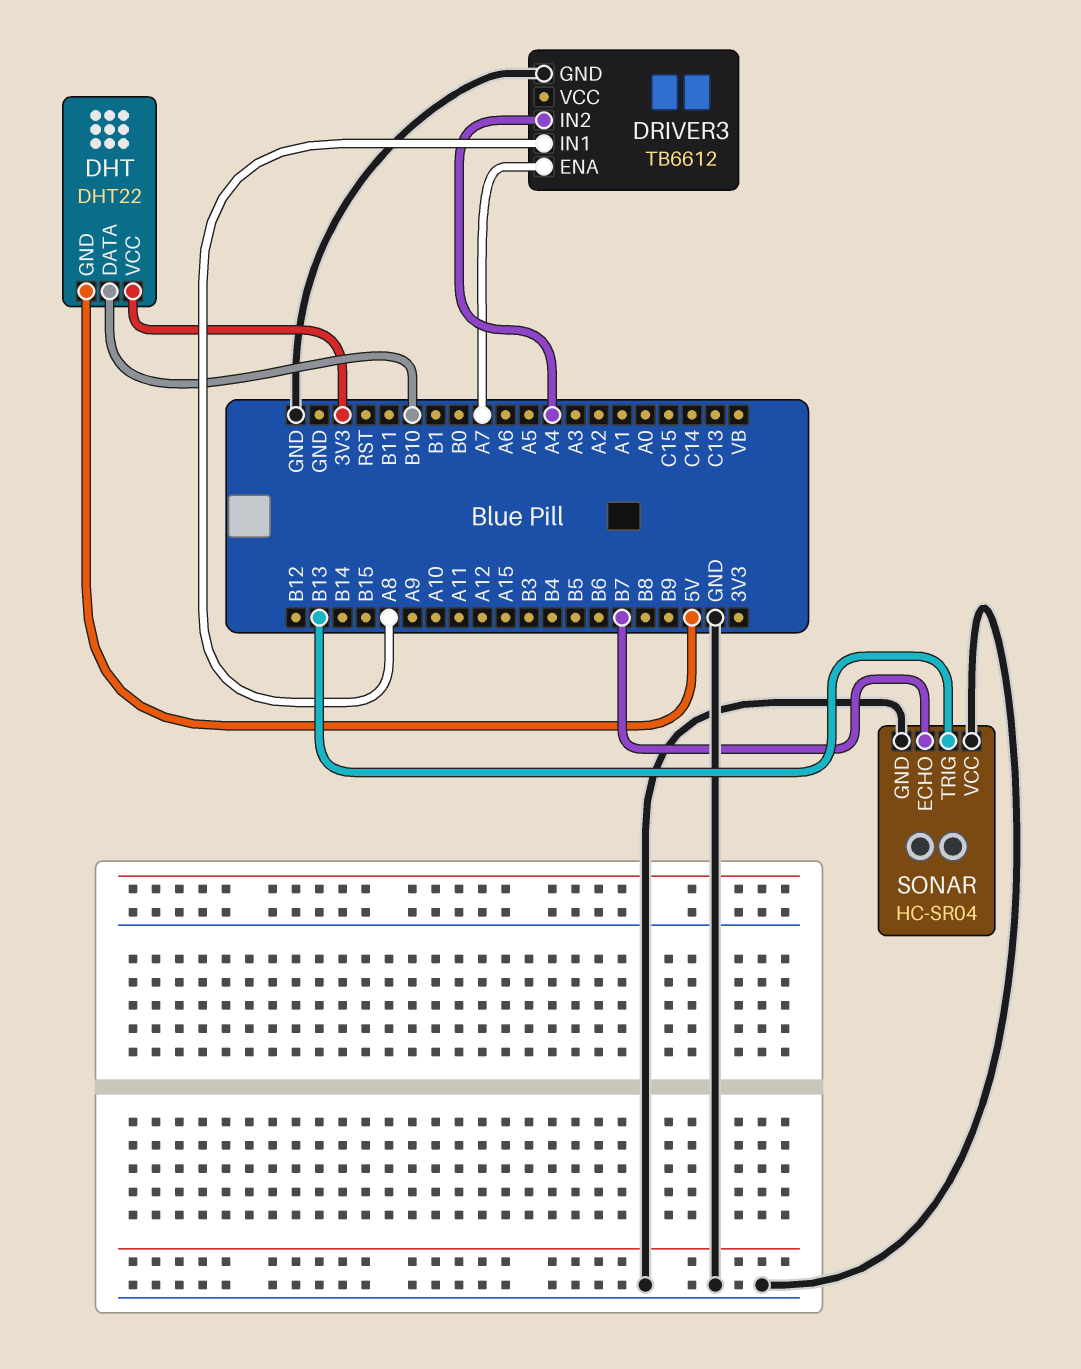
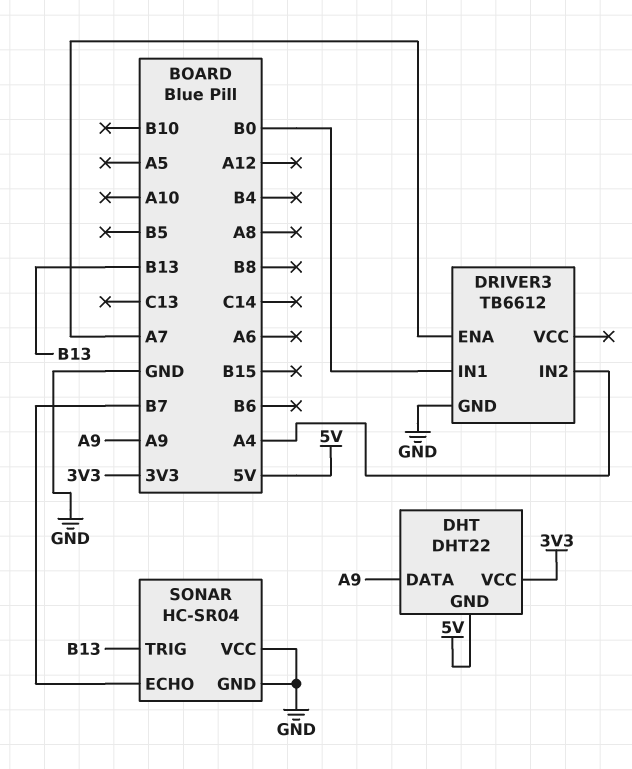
DHT pin DATA: B10 -> A9
DRIVER3 pin IN1: A8 -> B0

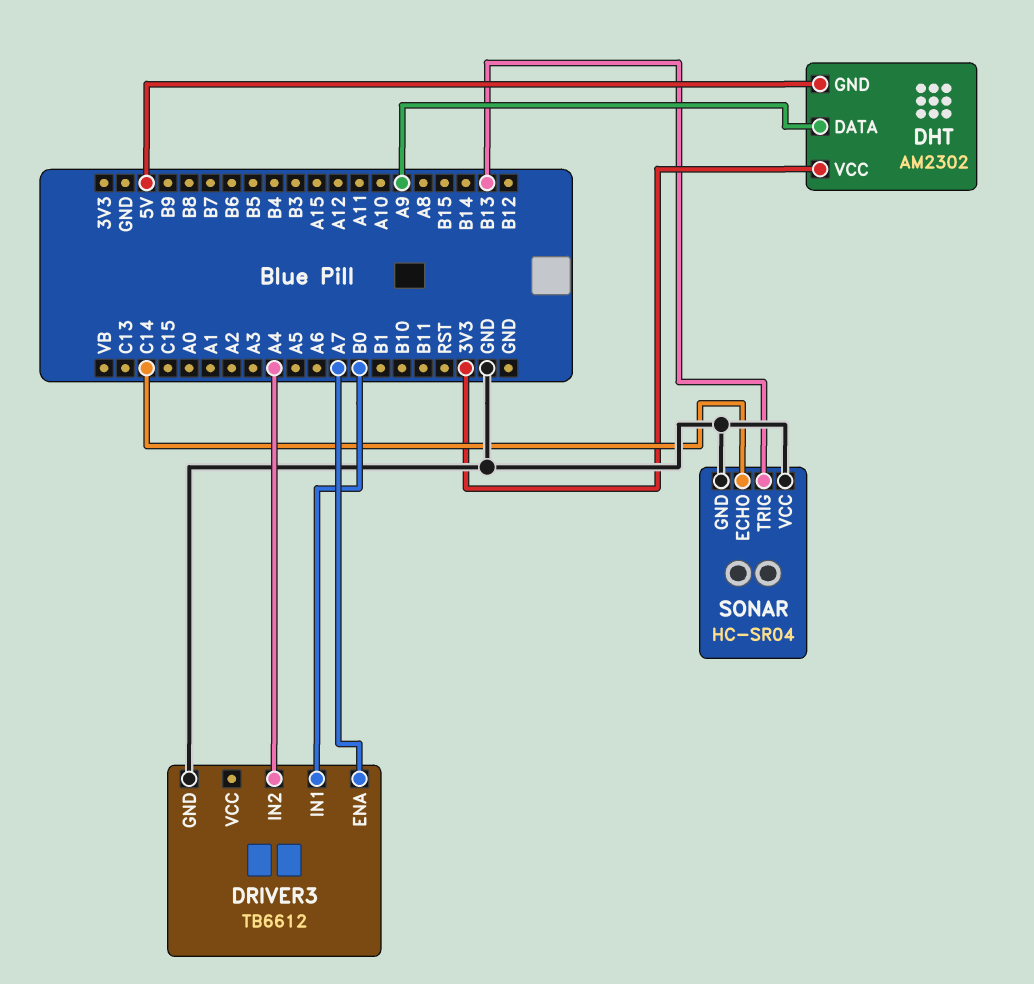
DHT: DHT22 -> AM2302
SONAR pin ECHO: B7 -> C14

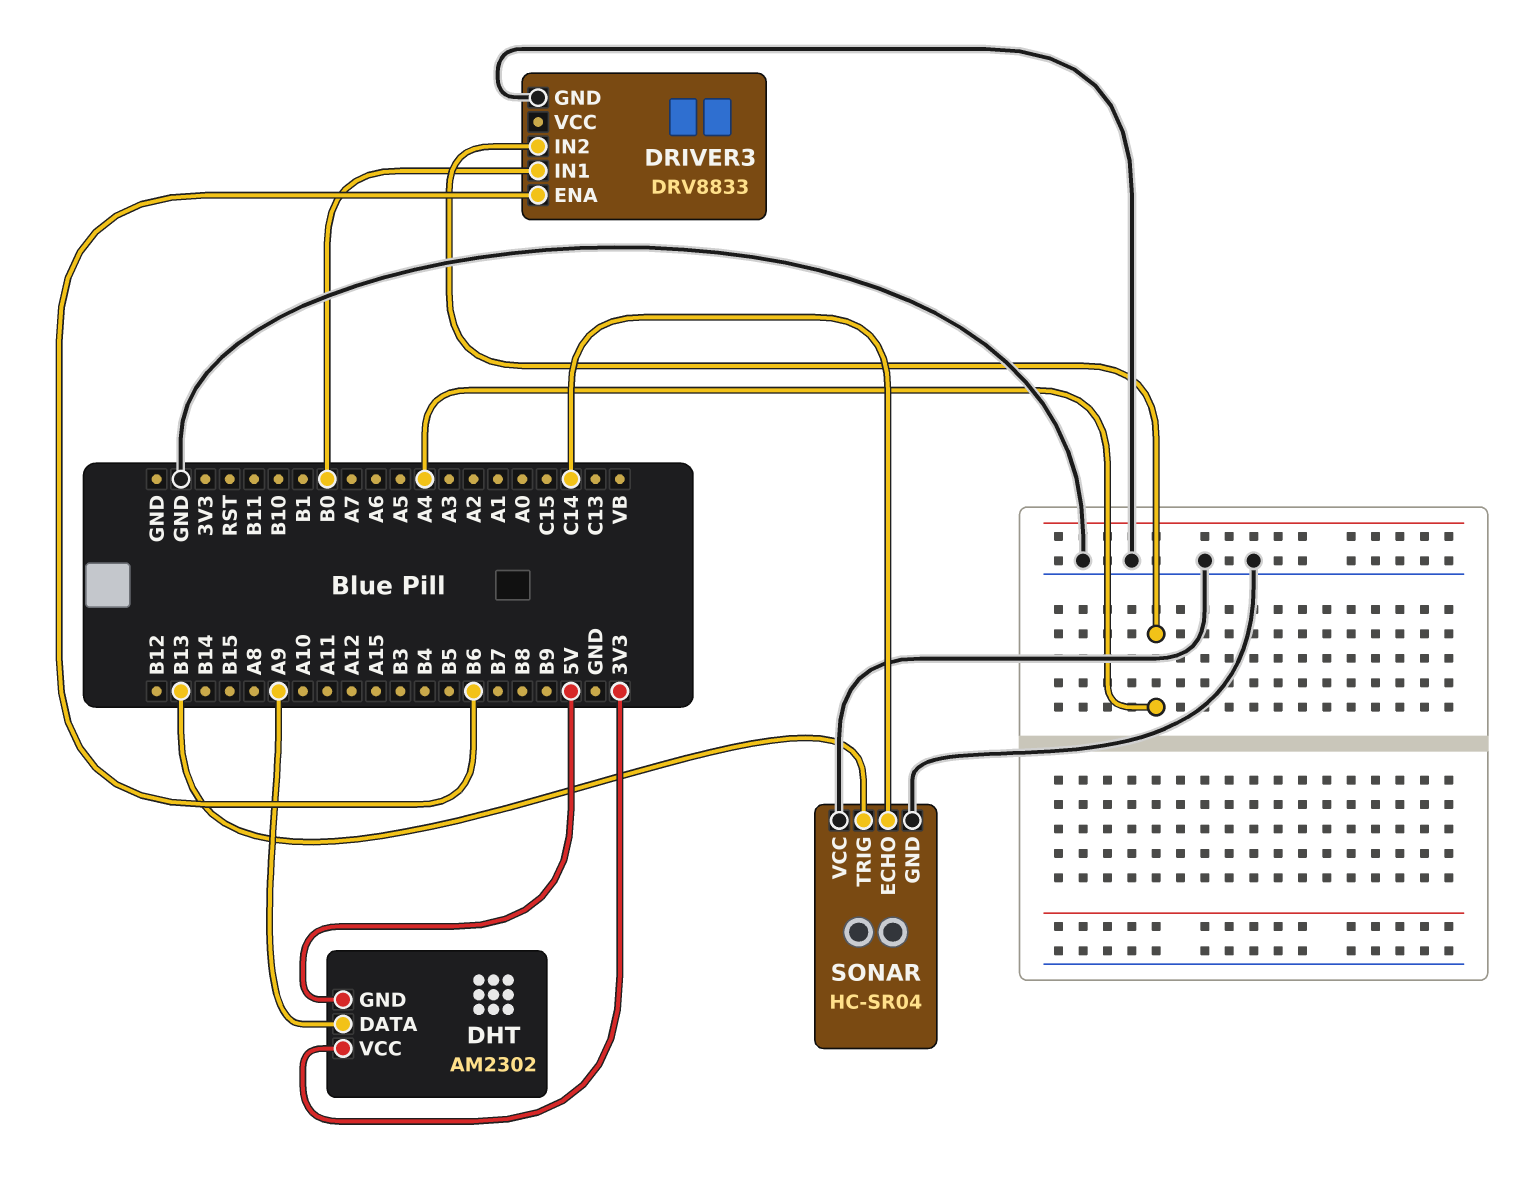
DRIVER3: TB6612 -> DRV8833
DRIVER3 pin ENA: A7 -> B6

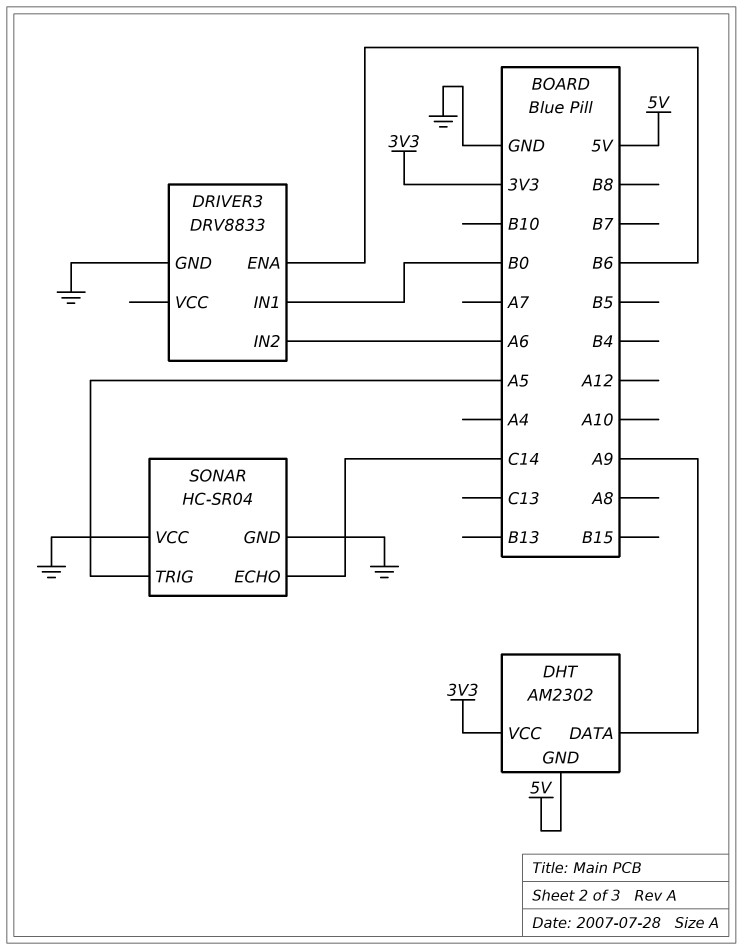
DRIVER3 pin IN2: A4 -> A6
SONAR pin TRIG: B13 -> A5

